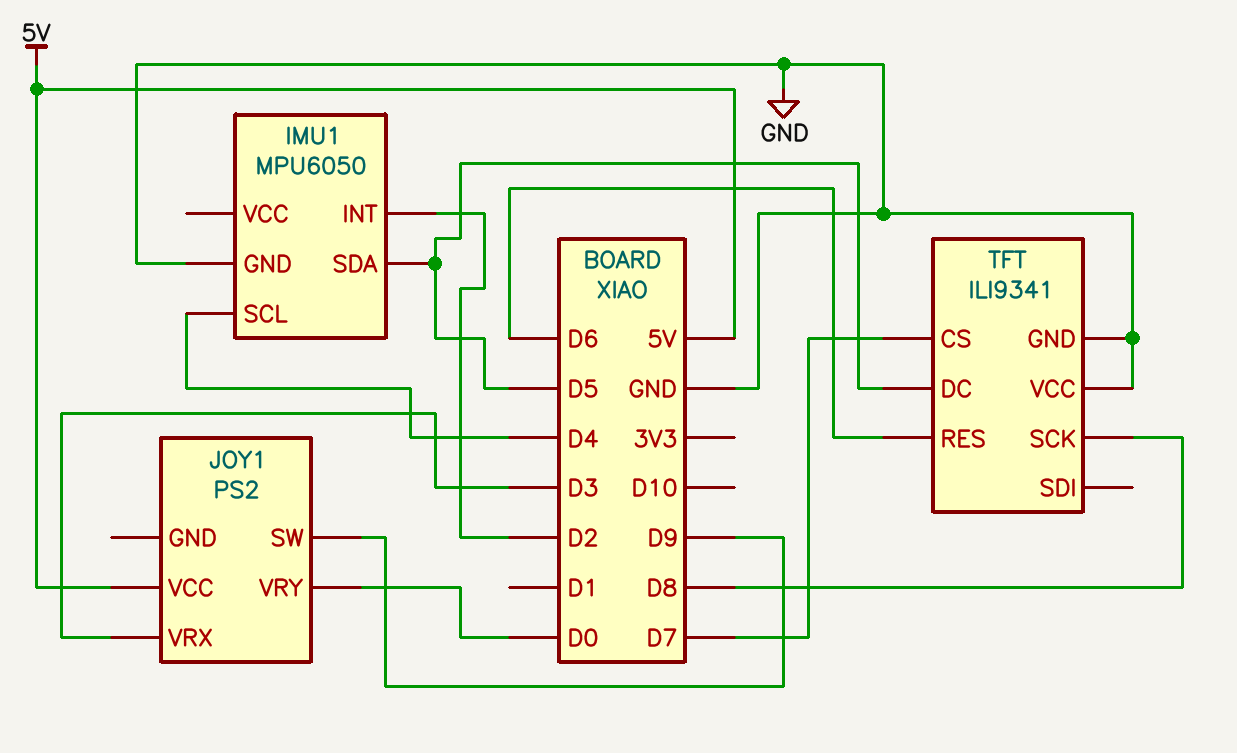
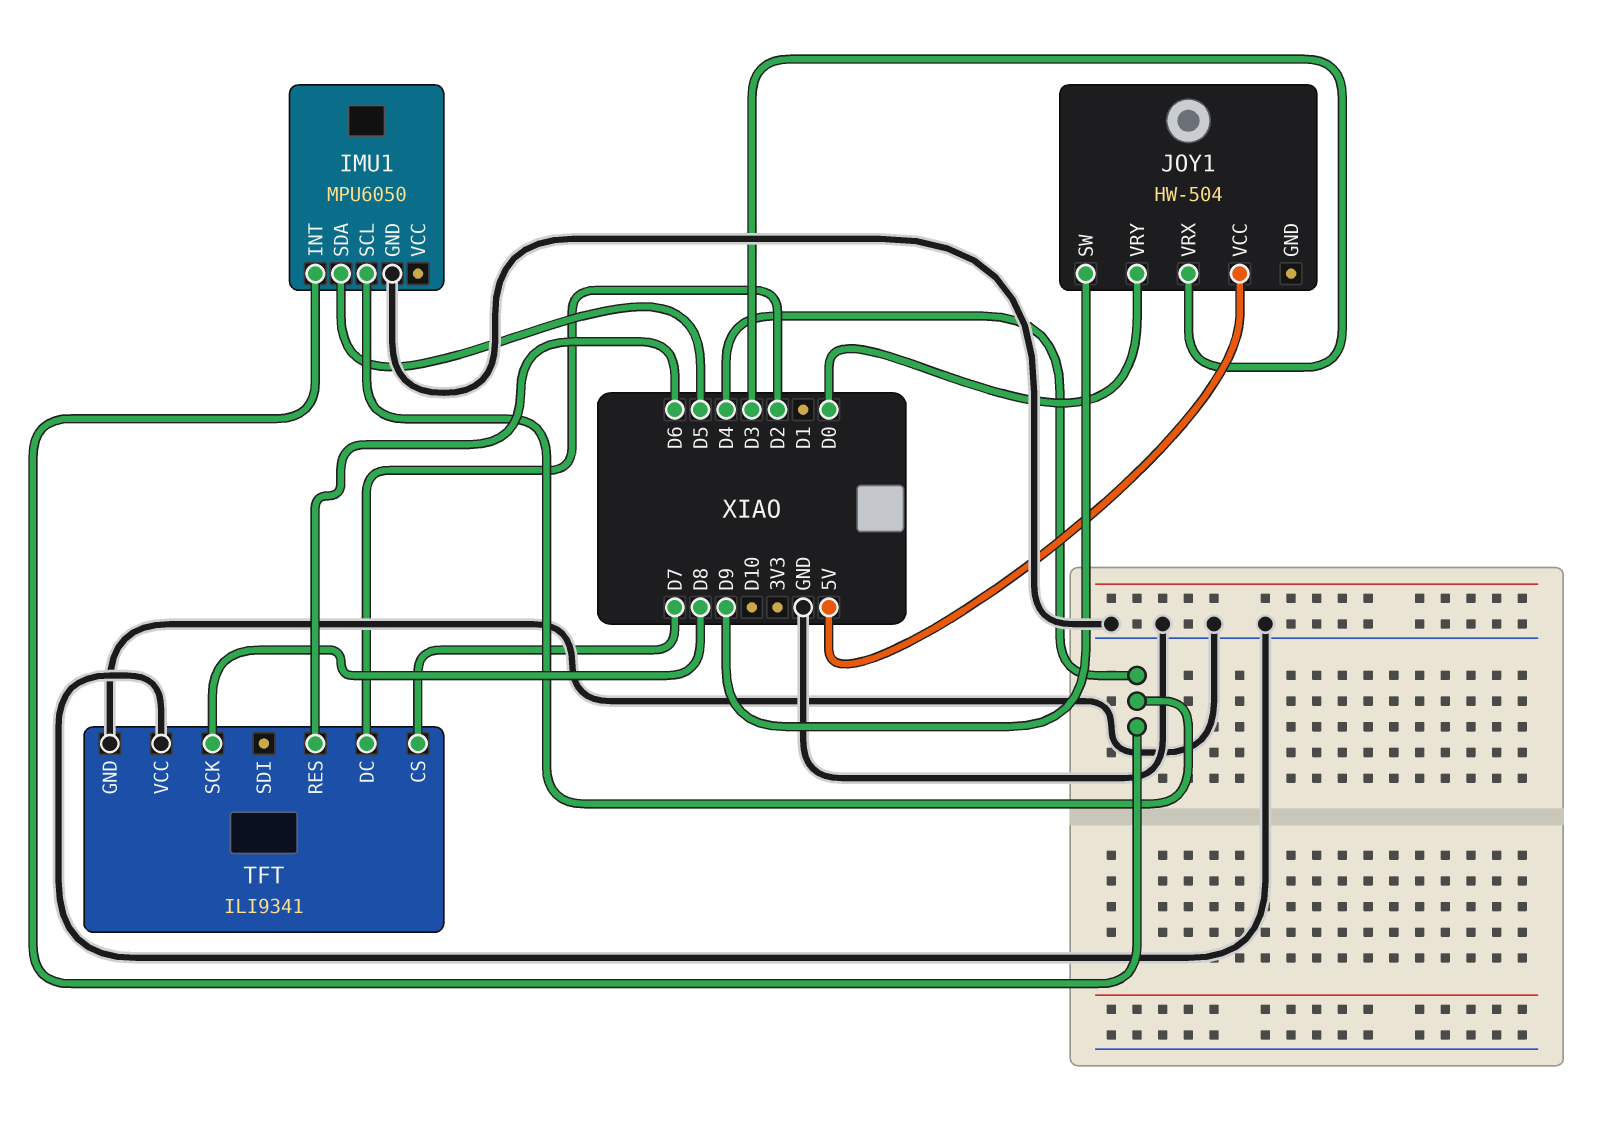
IMU1 pin INT: D2 -> D4
JOY1: PS2 -> HW-504
TFT pin DC: D5 -> D2

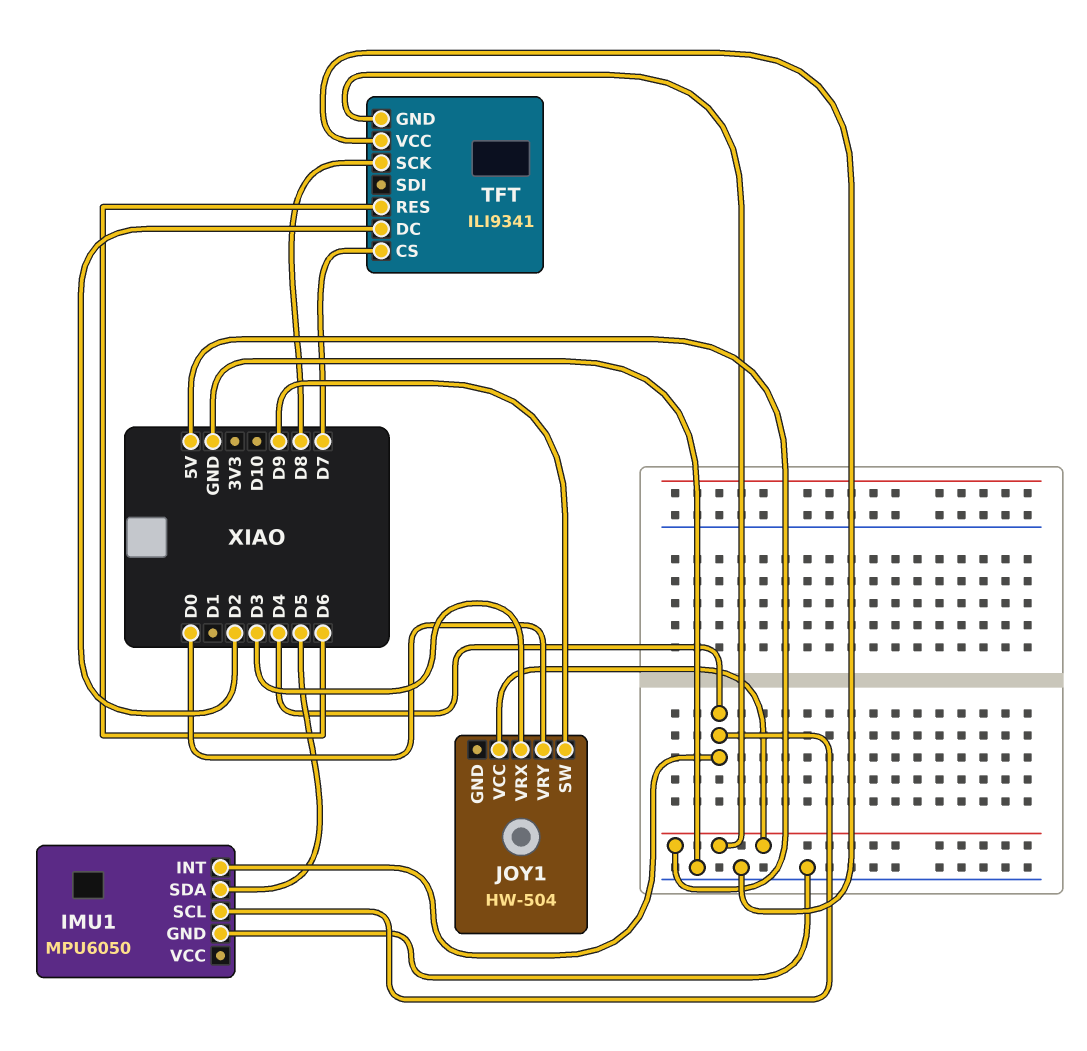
TFT pin GND: GND -> 5V

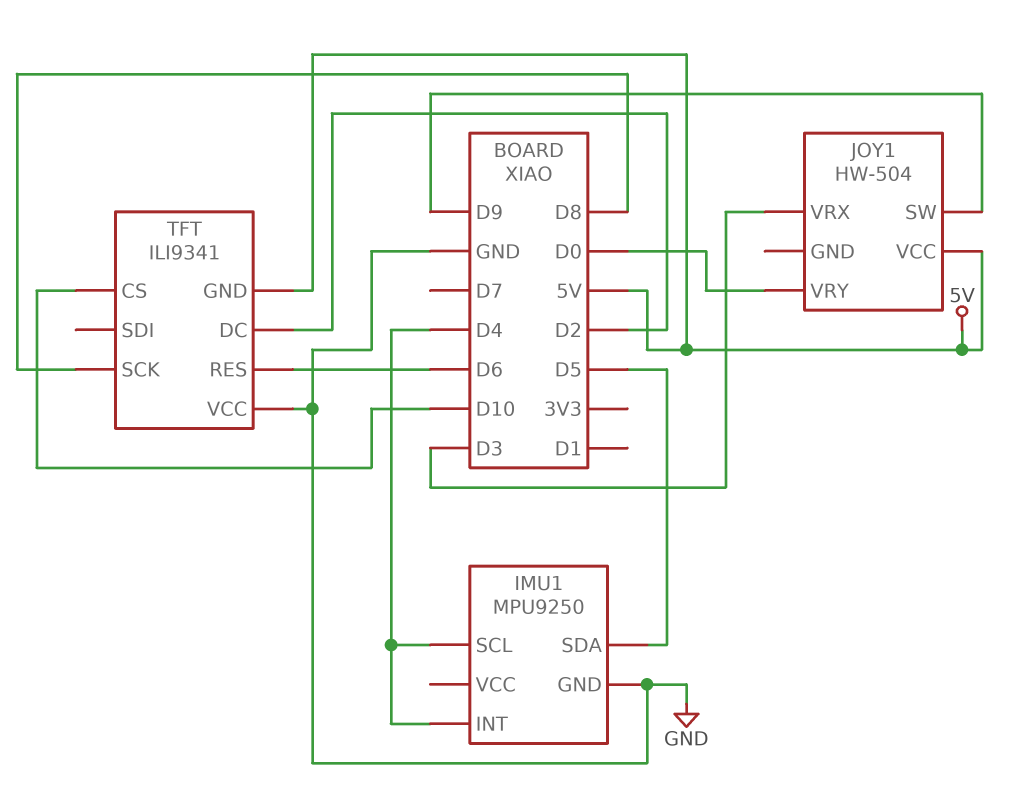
IMU1: MPU6050 -> MPU9250
TFT pin CS: D7 -> D10

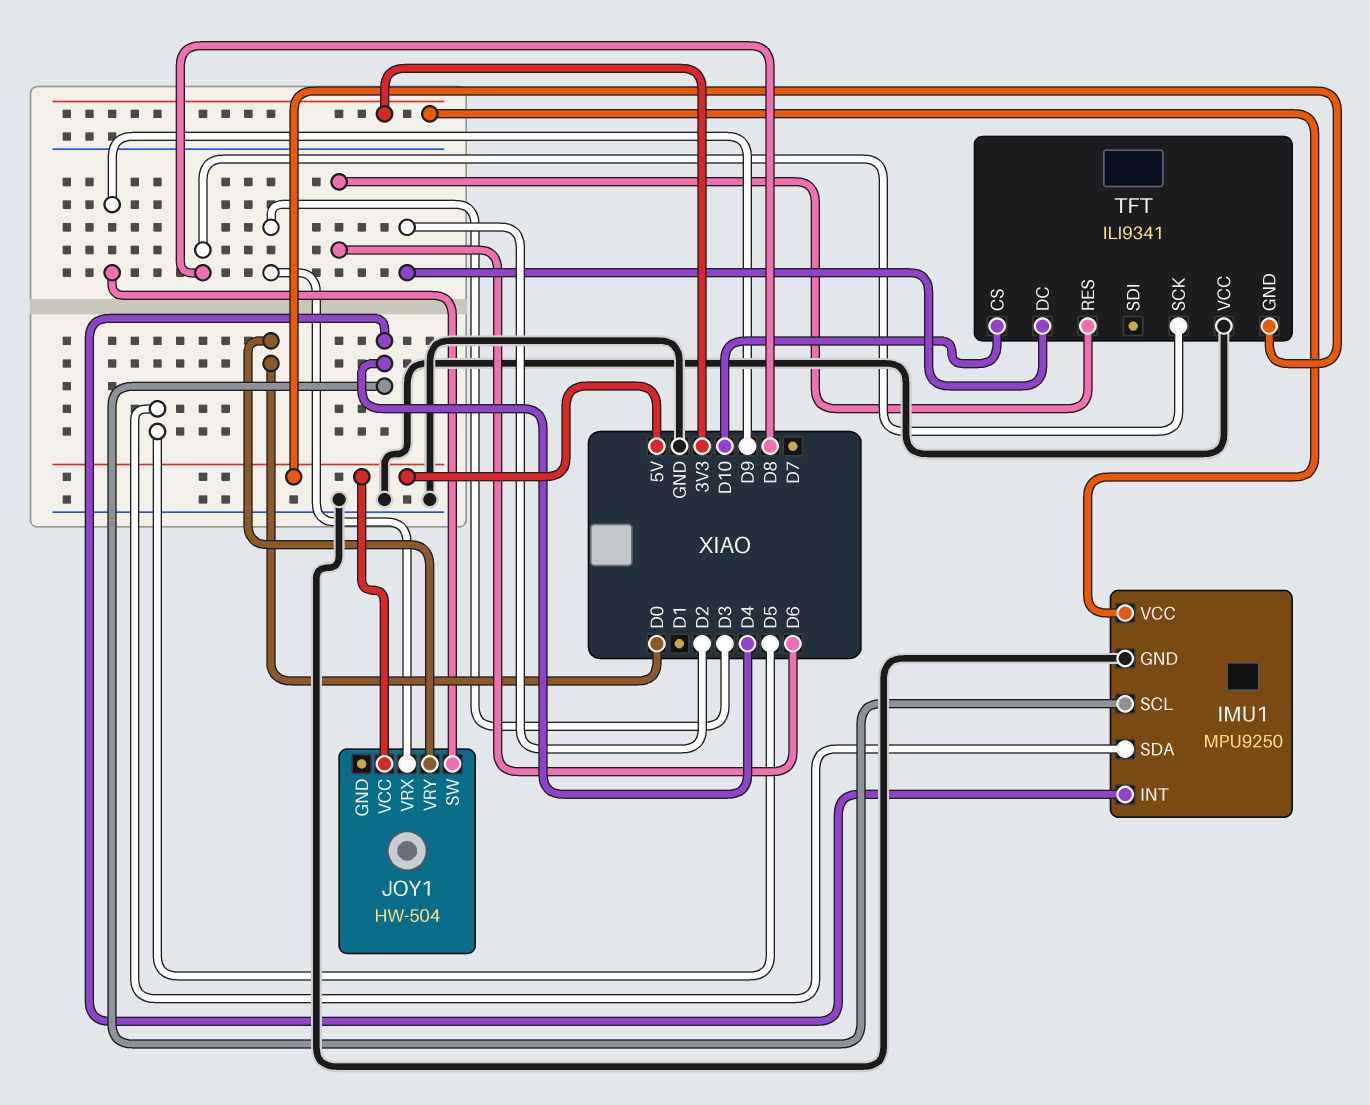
IMU1 pin VCC: none -> 3V3

